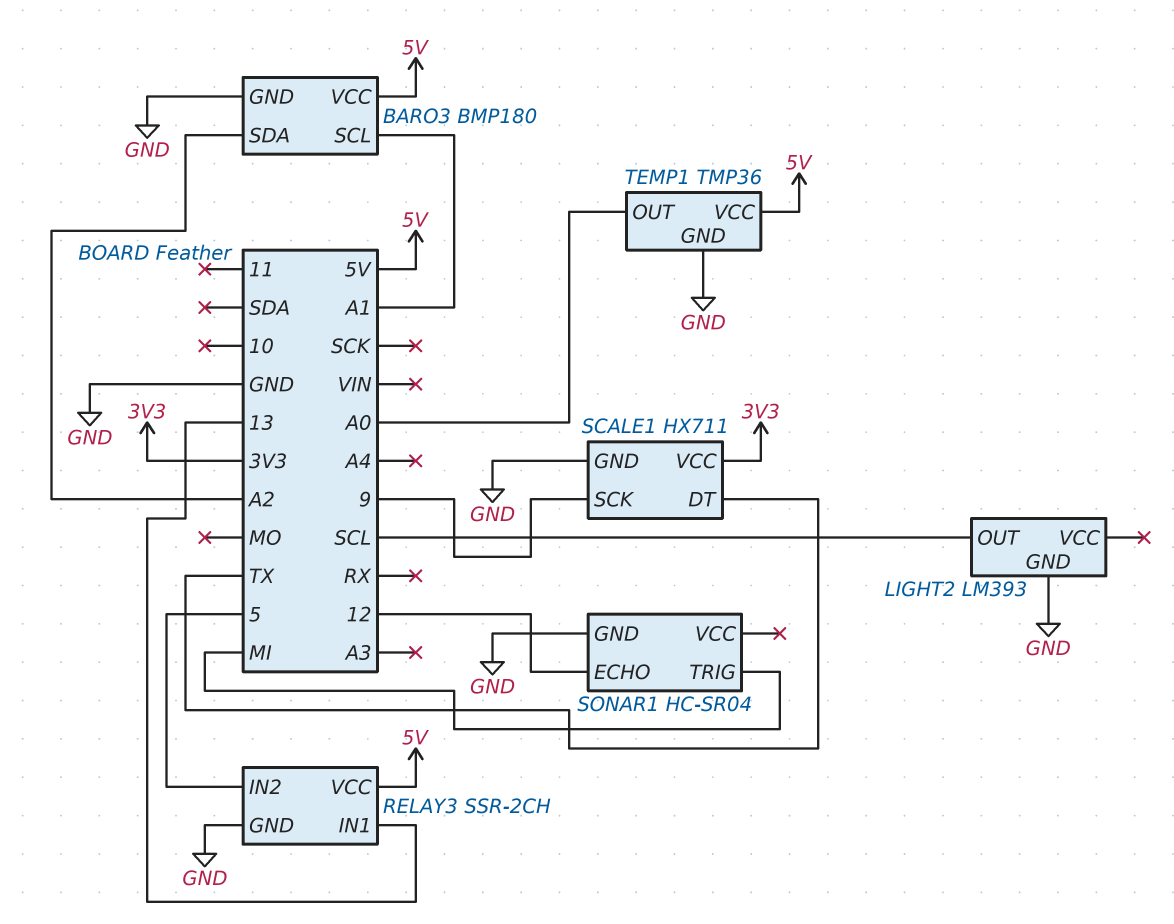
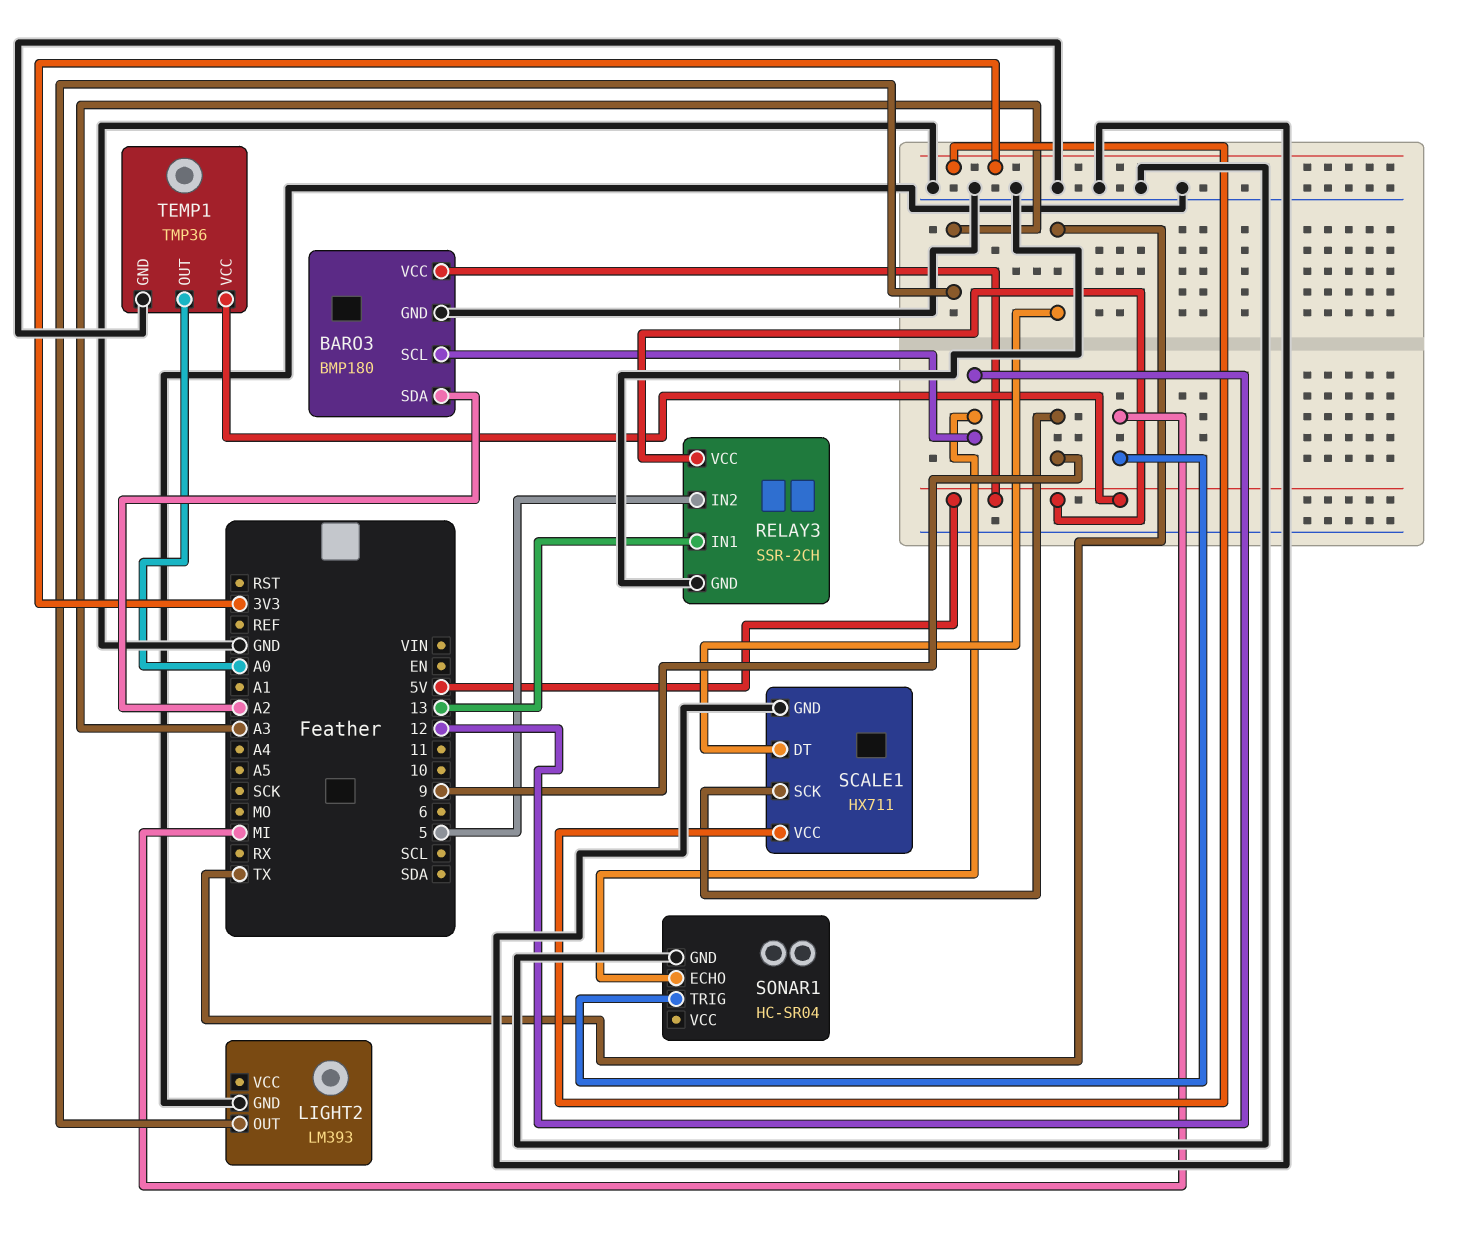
BARO3 pin SCL: A1 -> 12
LIGHT2 pin OUT: SCL -> A3

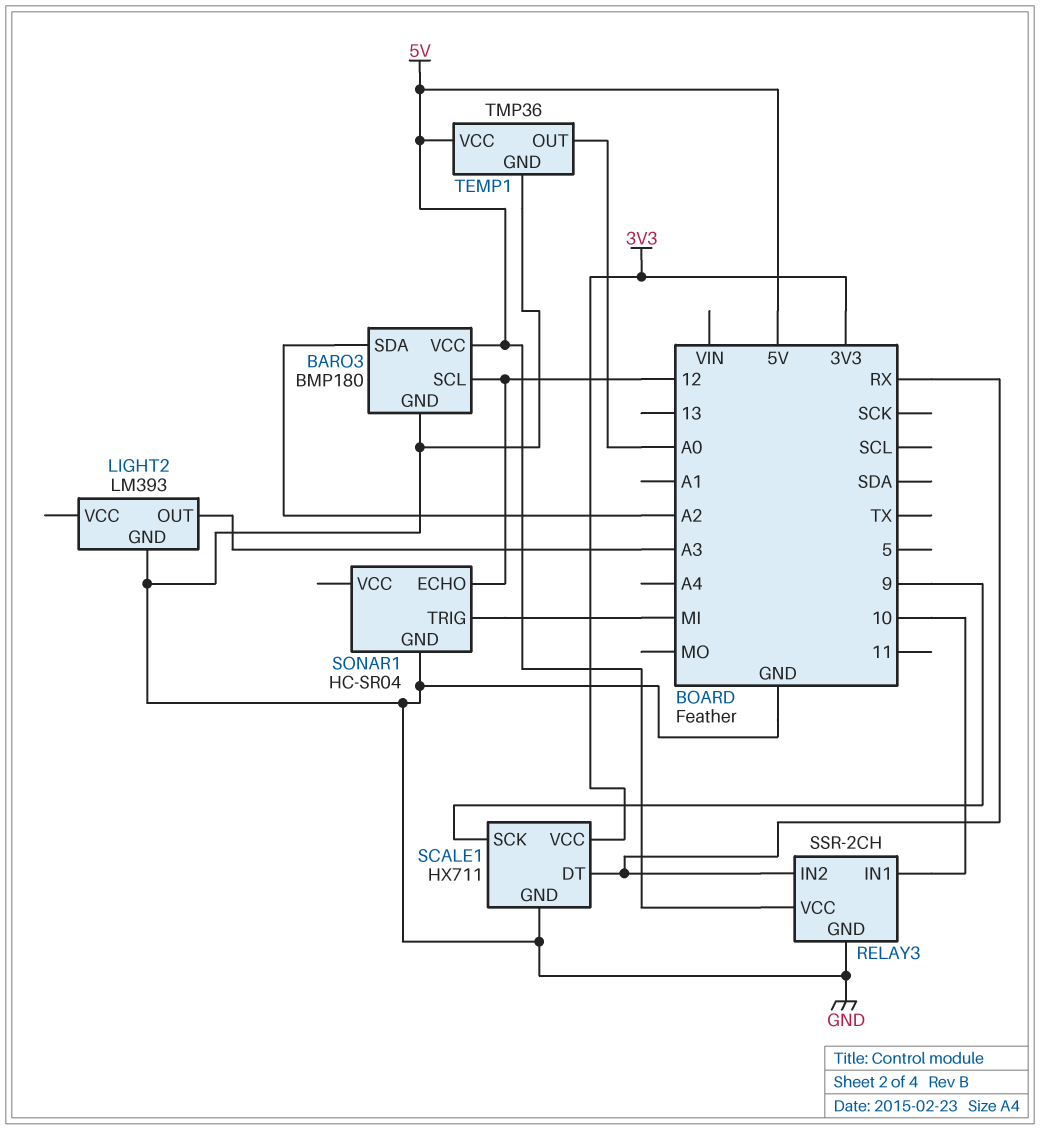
RELAY3 pin IN1: 13 -> 10
RELAY3 pin IN2: 5 -> RX
SCALE1 pin DT: TX -> RX

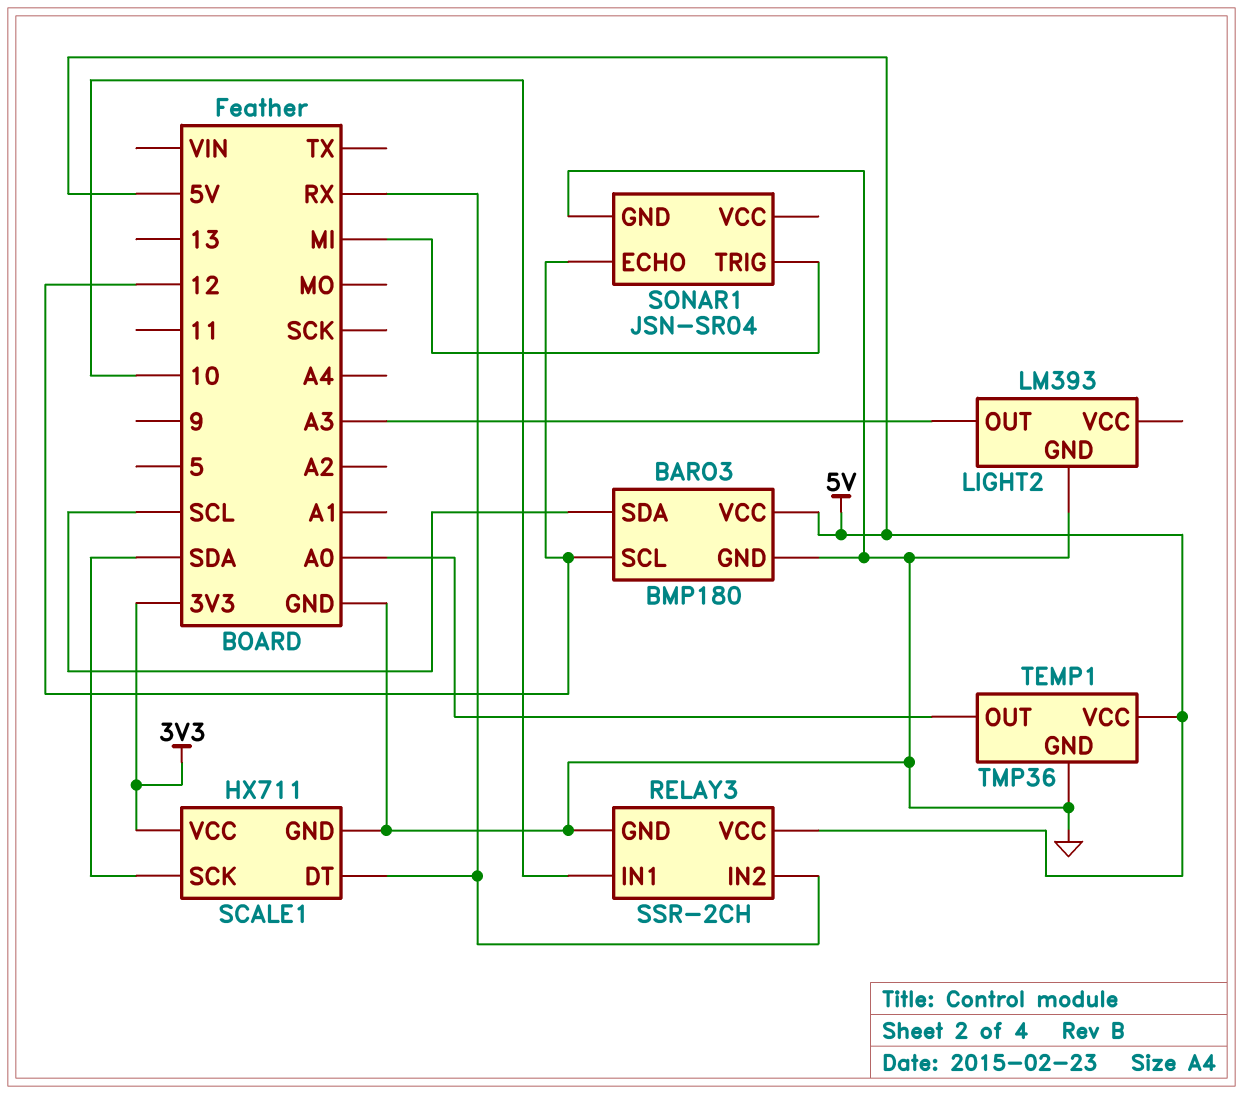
BARO3 pin SDA: A2 -> SCL
SCALE1 pin SCK: 9 -> SDA
SONAR1: HC-SR04 -> JSN-SR04

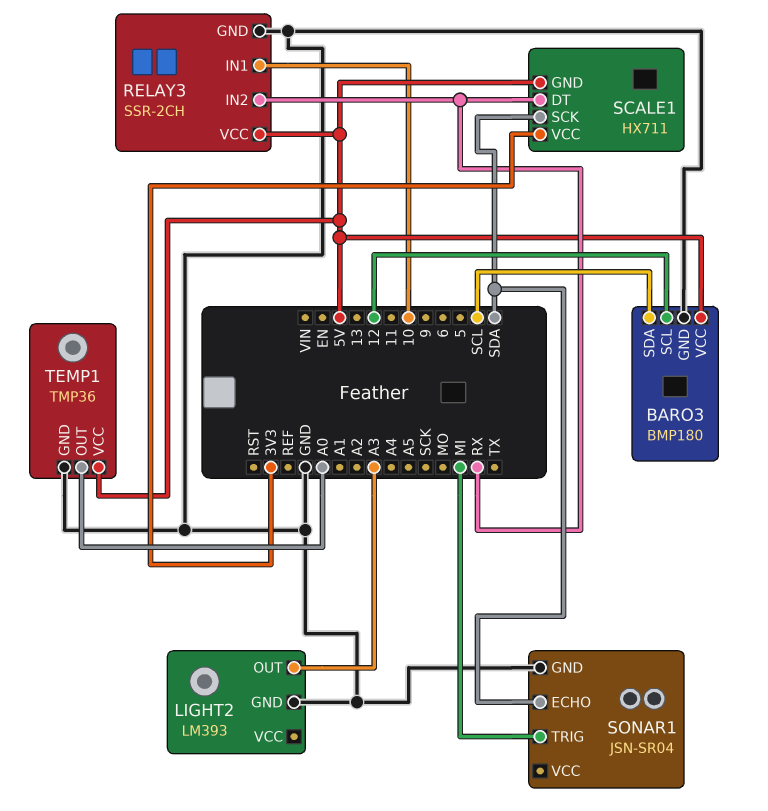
SCALE1 pin GND: GND -> 5V
SONAR1 pin ECHO: 12 -> SDA

